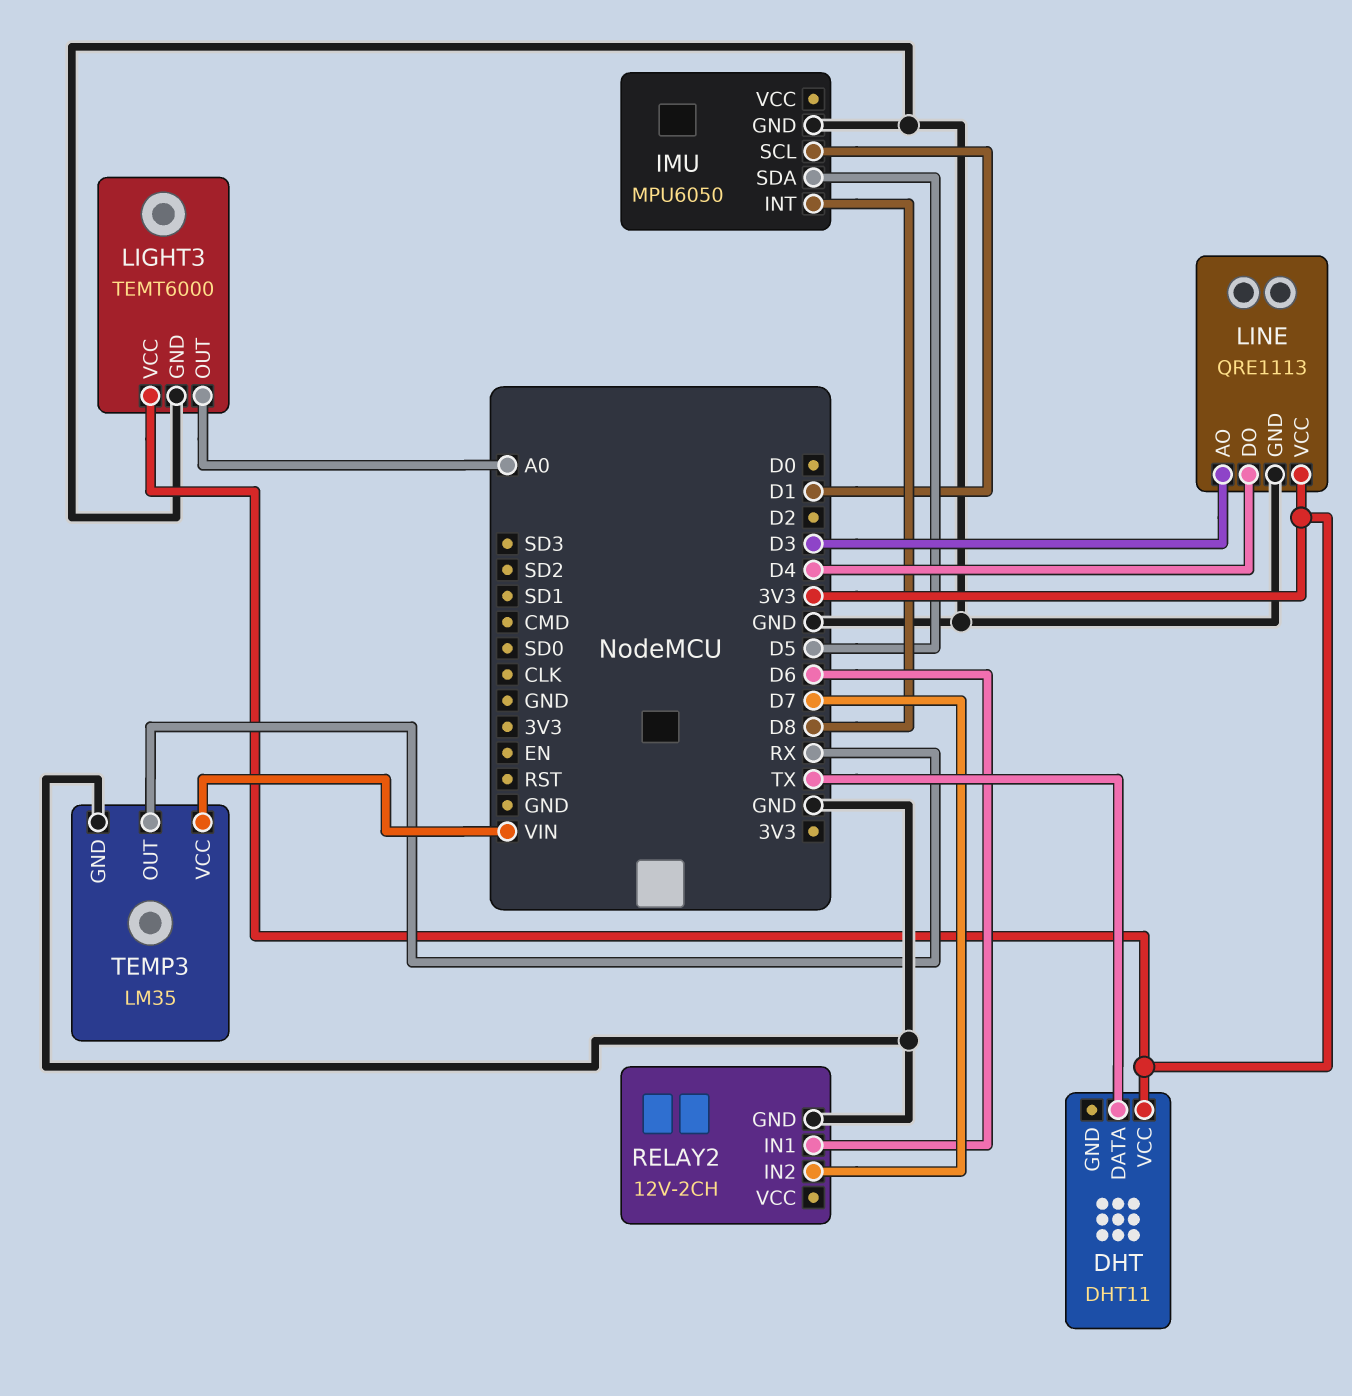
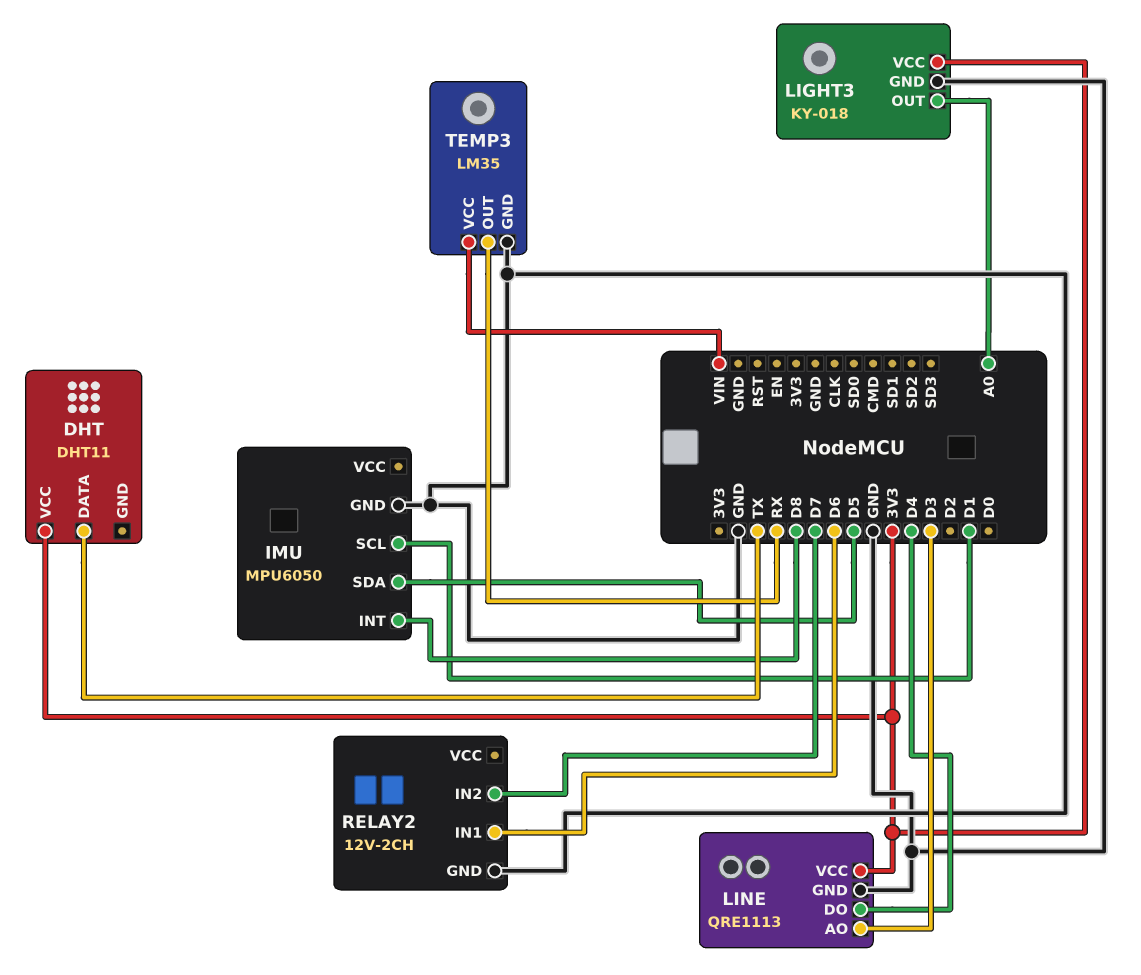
LIGHT3: TEMT6000 -> KY-018

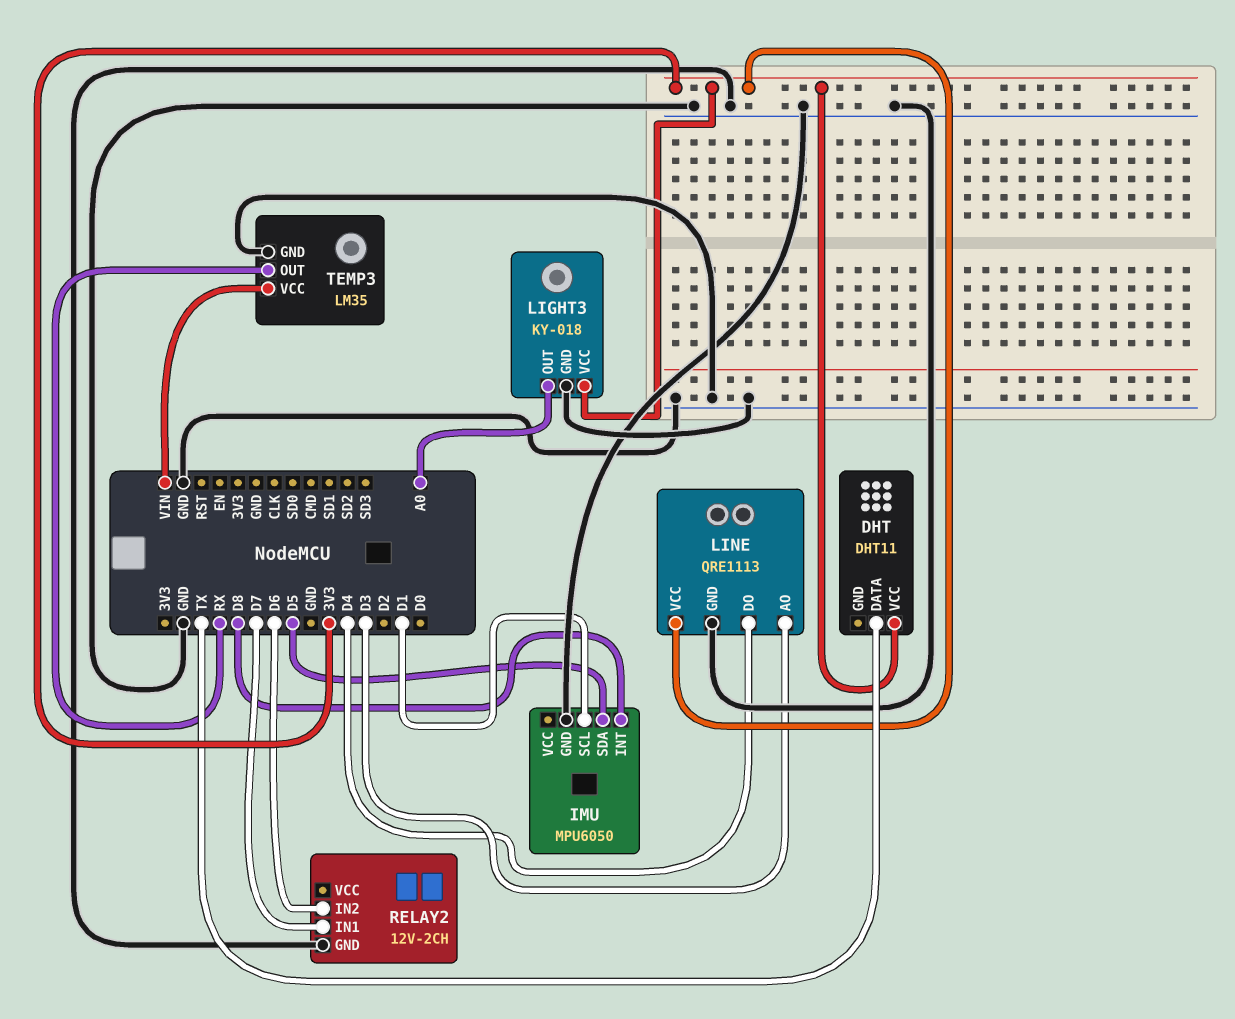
RELAY2 pin IN1: D6 -> D7
RELAY2 pin IN2: D7 -> D6

